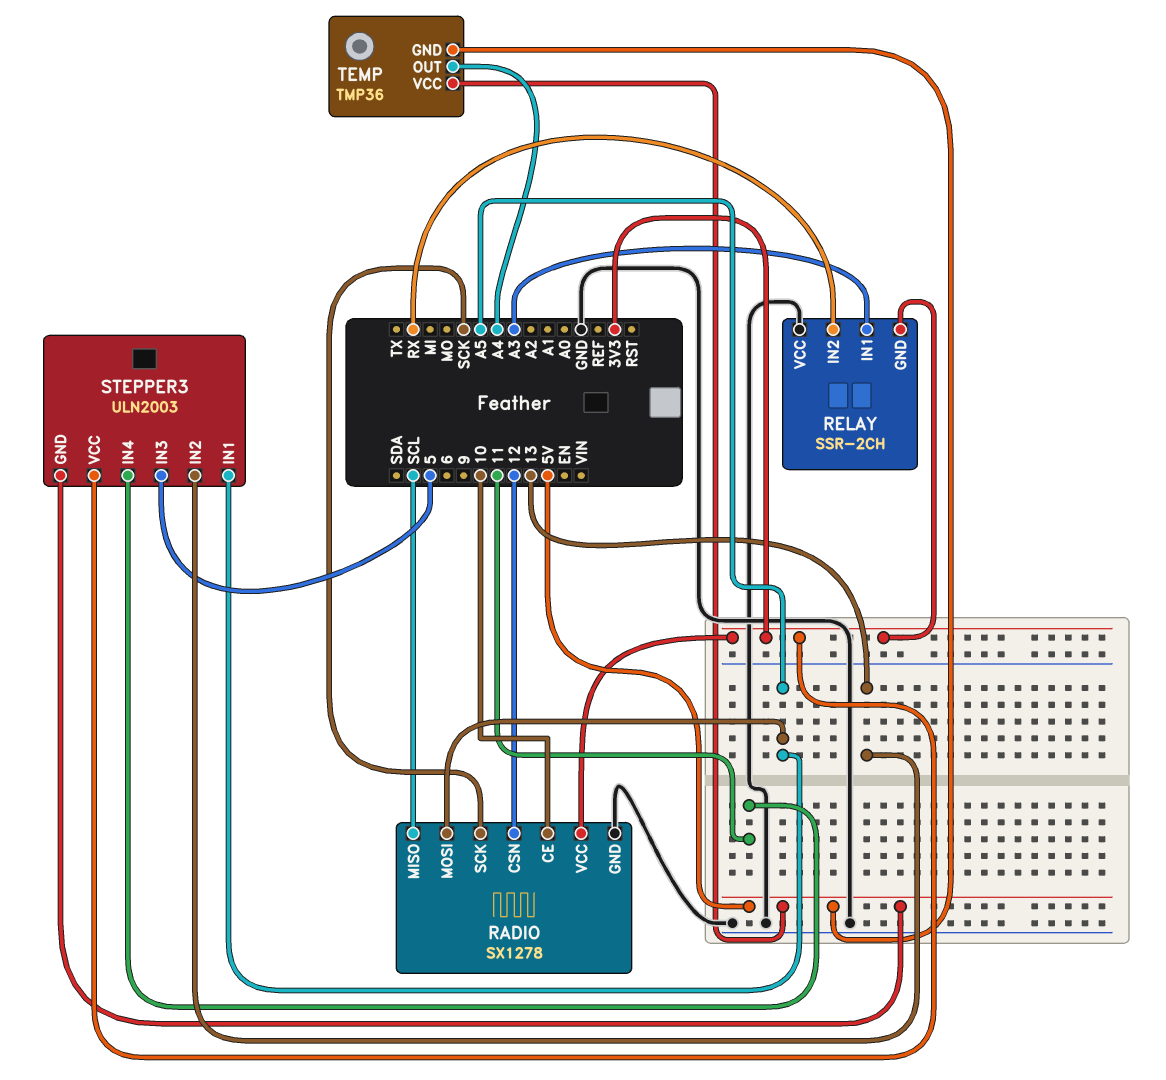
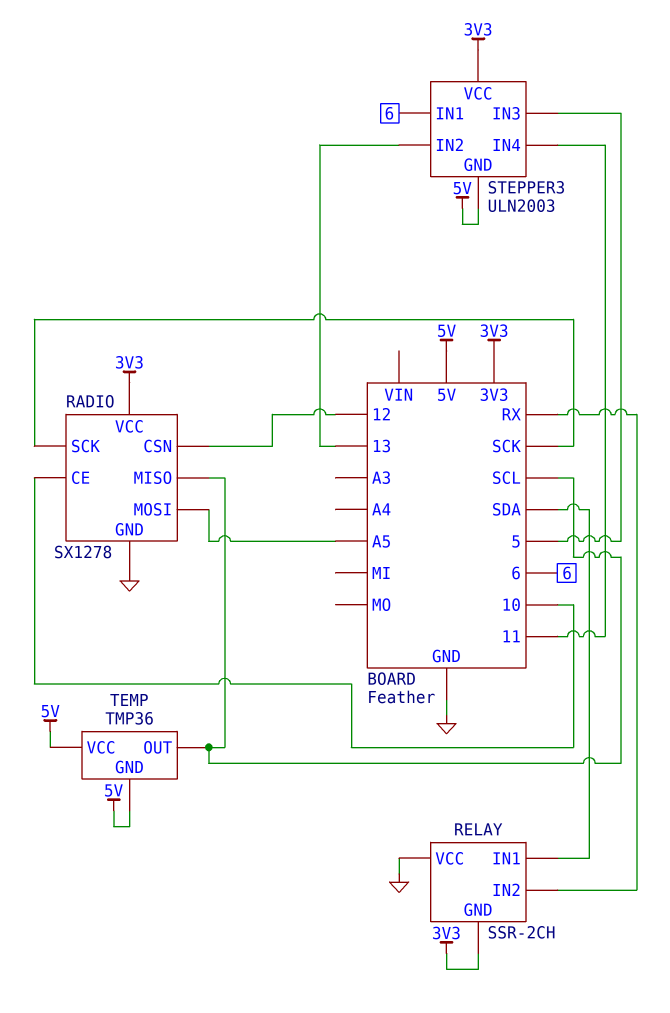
RELAY pin IN1: A3 -> SDA
STEPPER3 pin IN1: A5 -> 6
TEMP pin OUT: A4 -> SCL

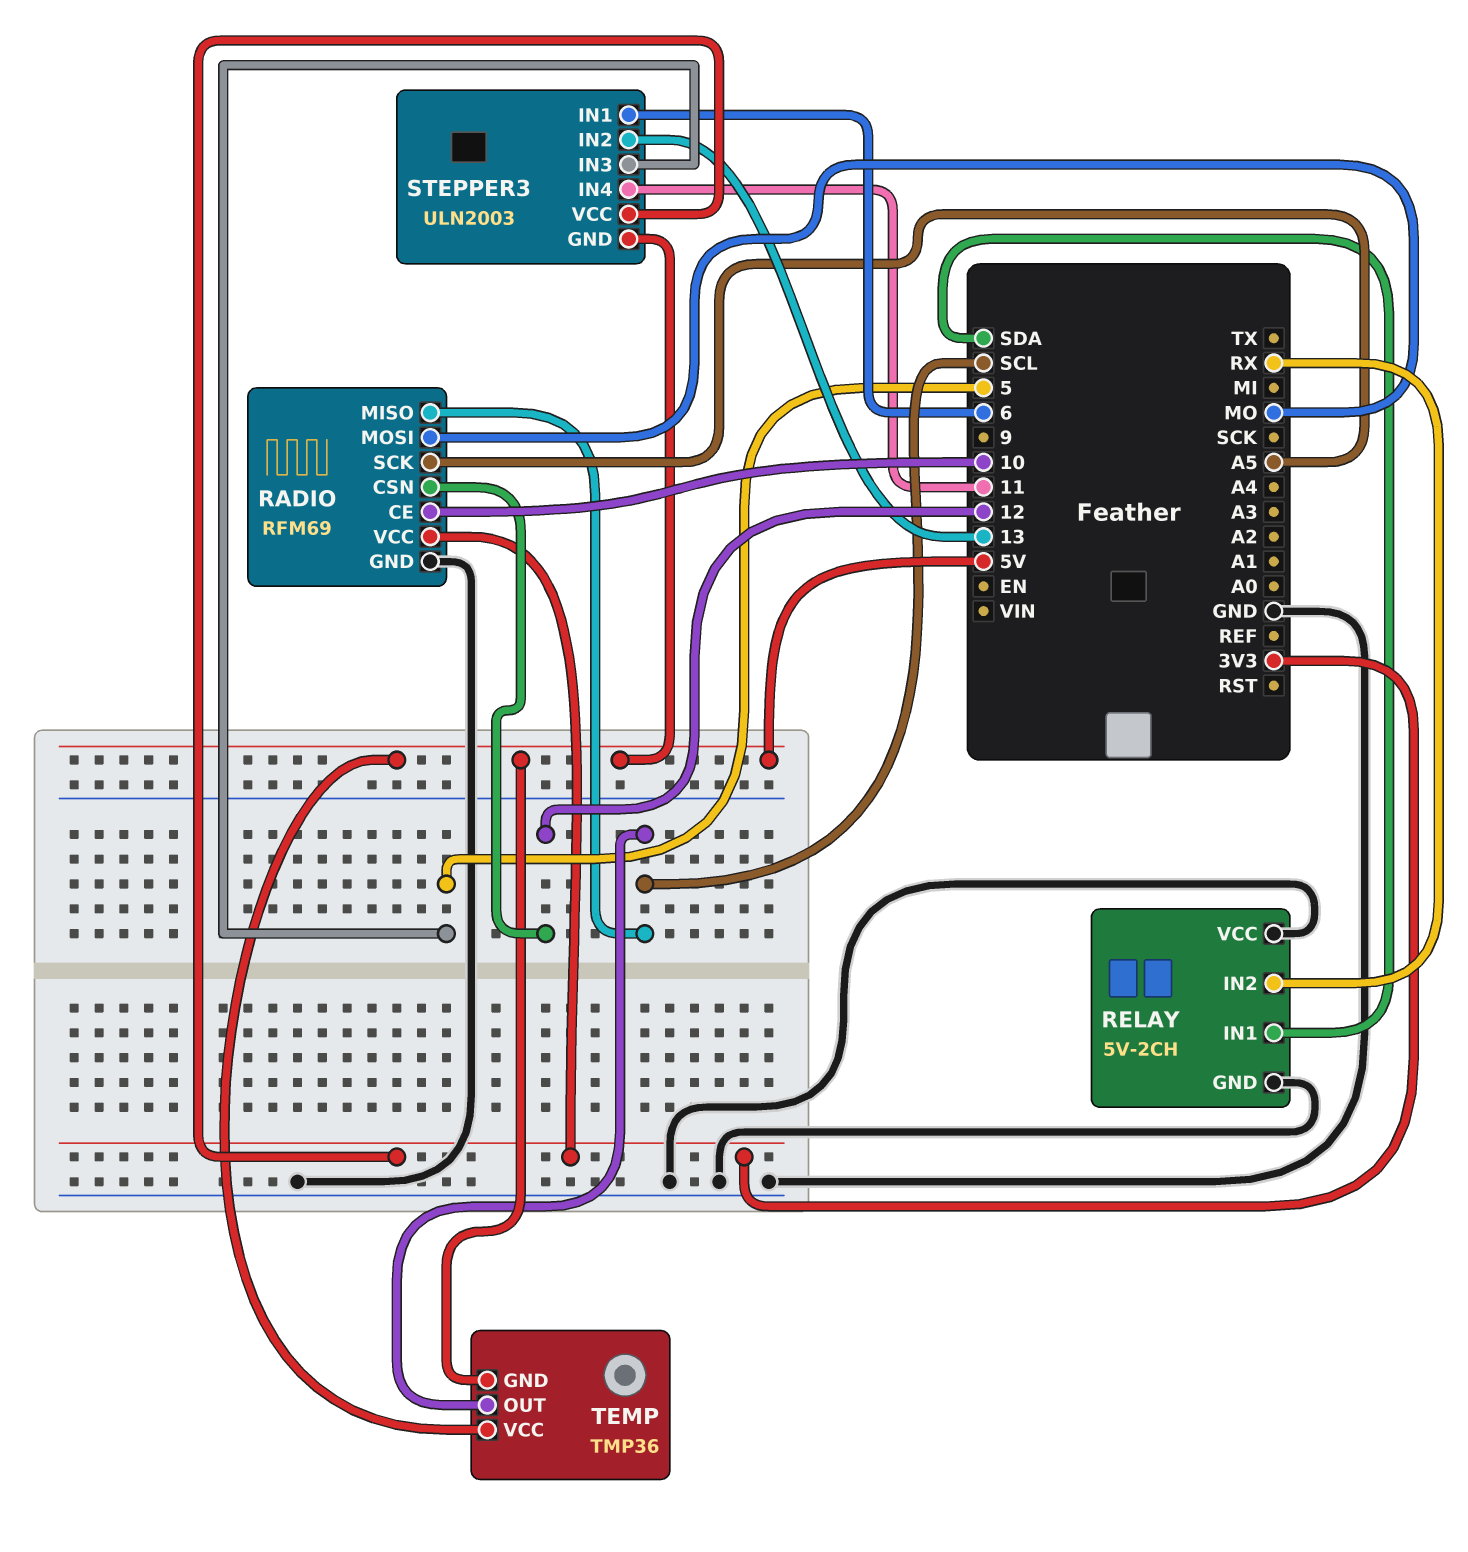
RADIO: SX1278 -> RFM69
RADIO pin MOSI: A5 -> MO
RADIO pin SCK: SCK -> A5
RELAY: SSR-2CH -> 5V-2CH
RELAY pin GND: 3V3 -> GND

